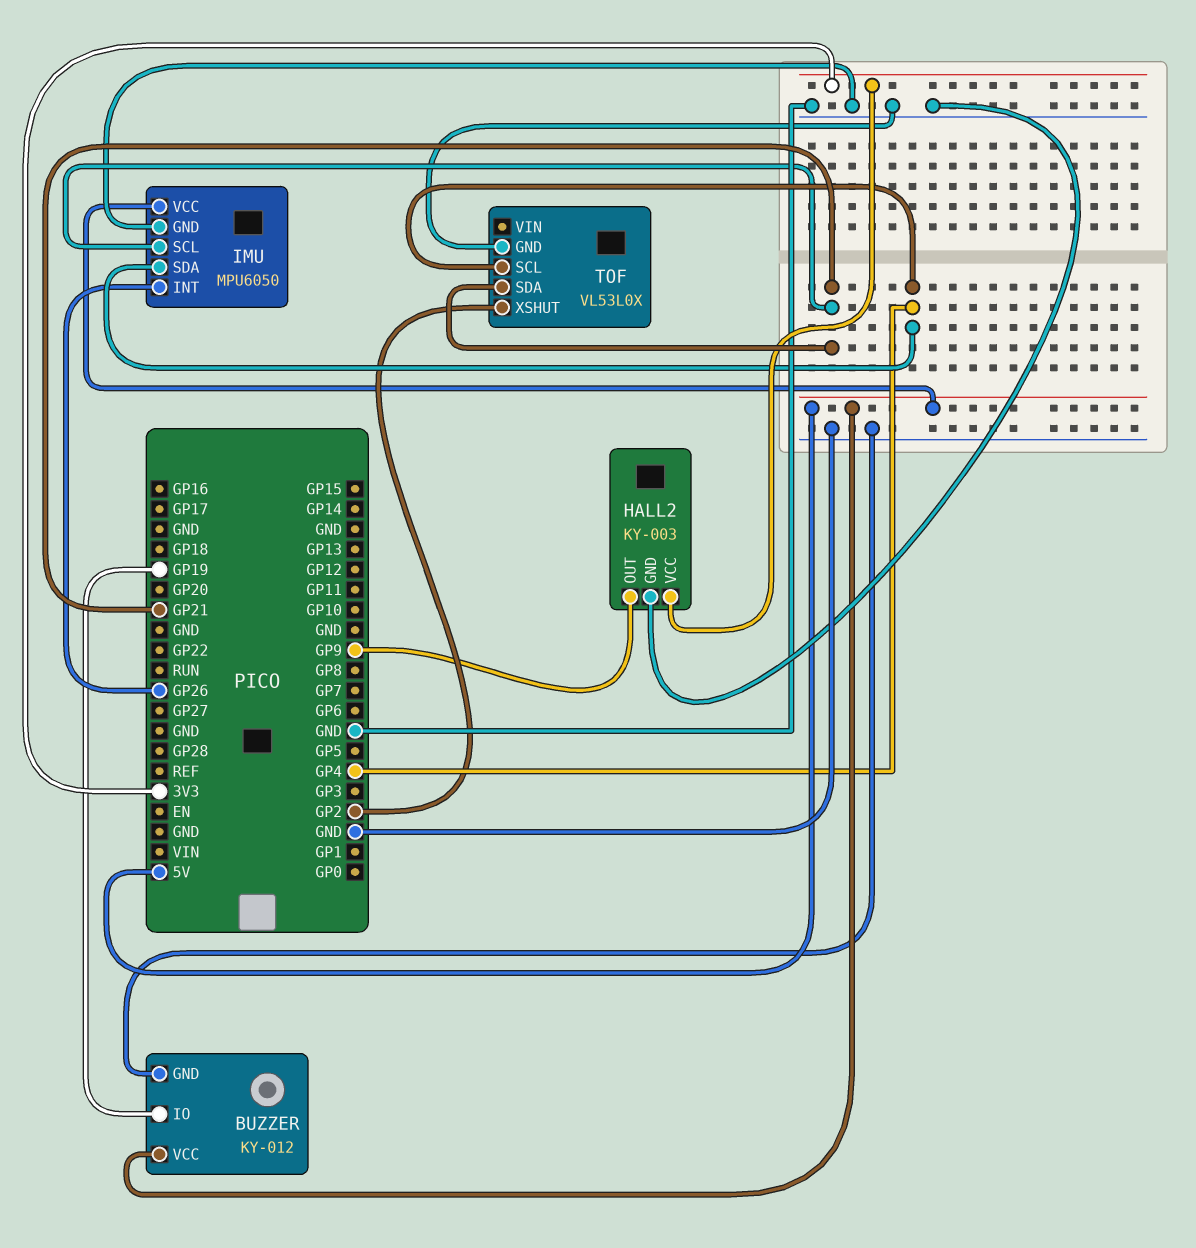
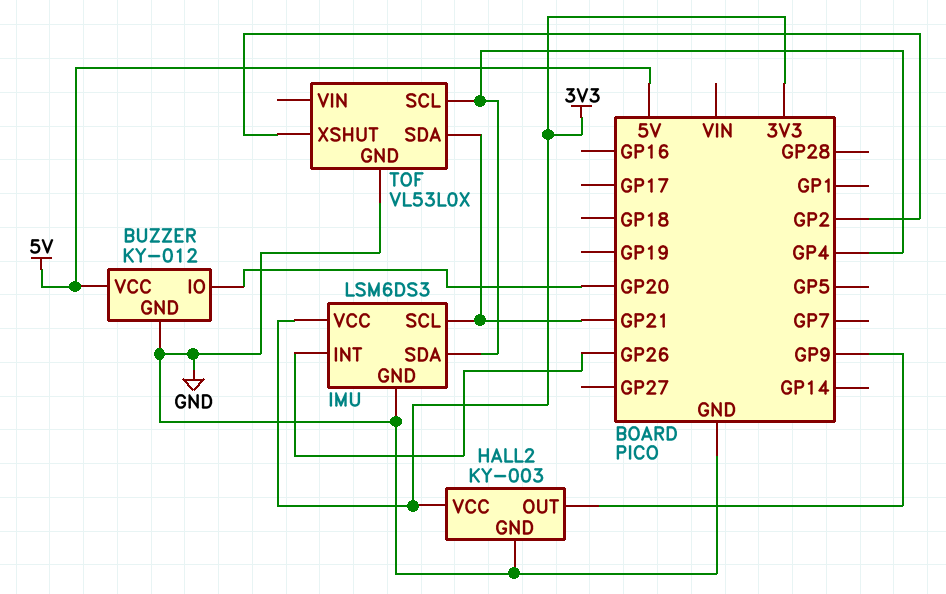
BUZZER pin IO: GP19 -> GP20
IMU: MPU6050 -> LSM6DS3
IMU pin VCC: 5V -> 3V3

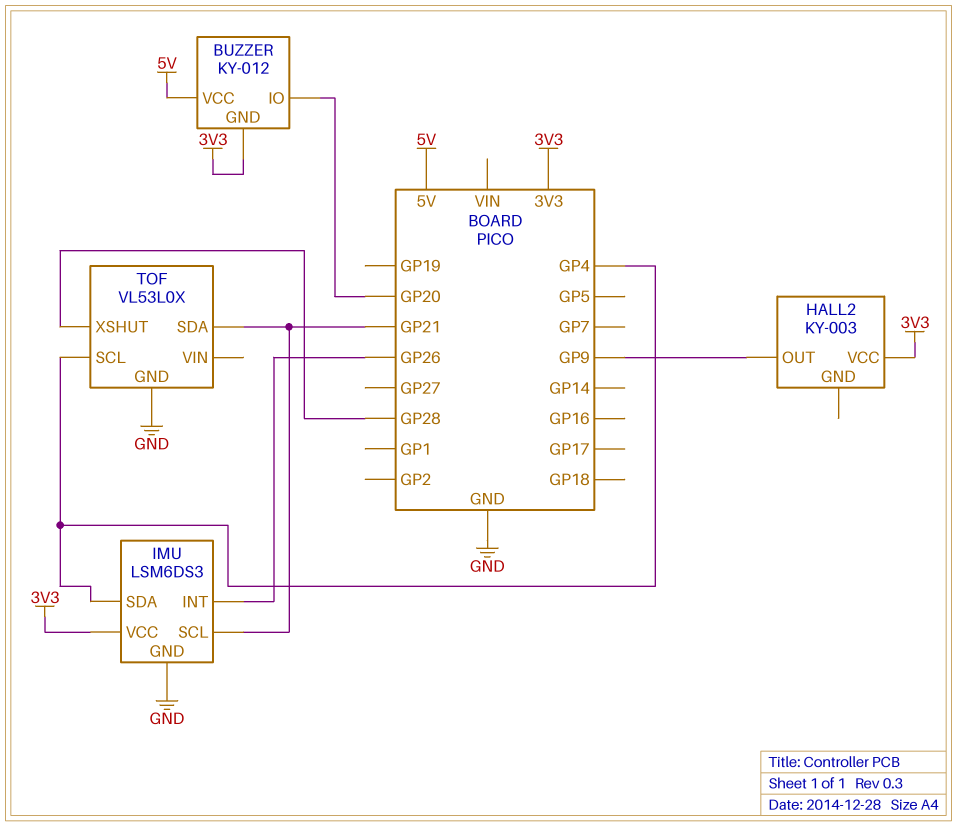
BUZZER pin GND: GND -> 3V3
HALL2 pin GND: GND -> none
TOF pin XSHUT: GP2 -> GP28

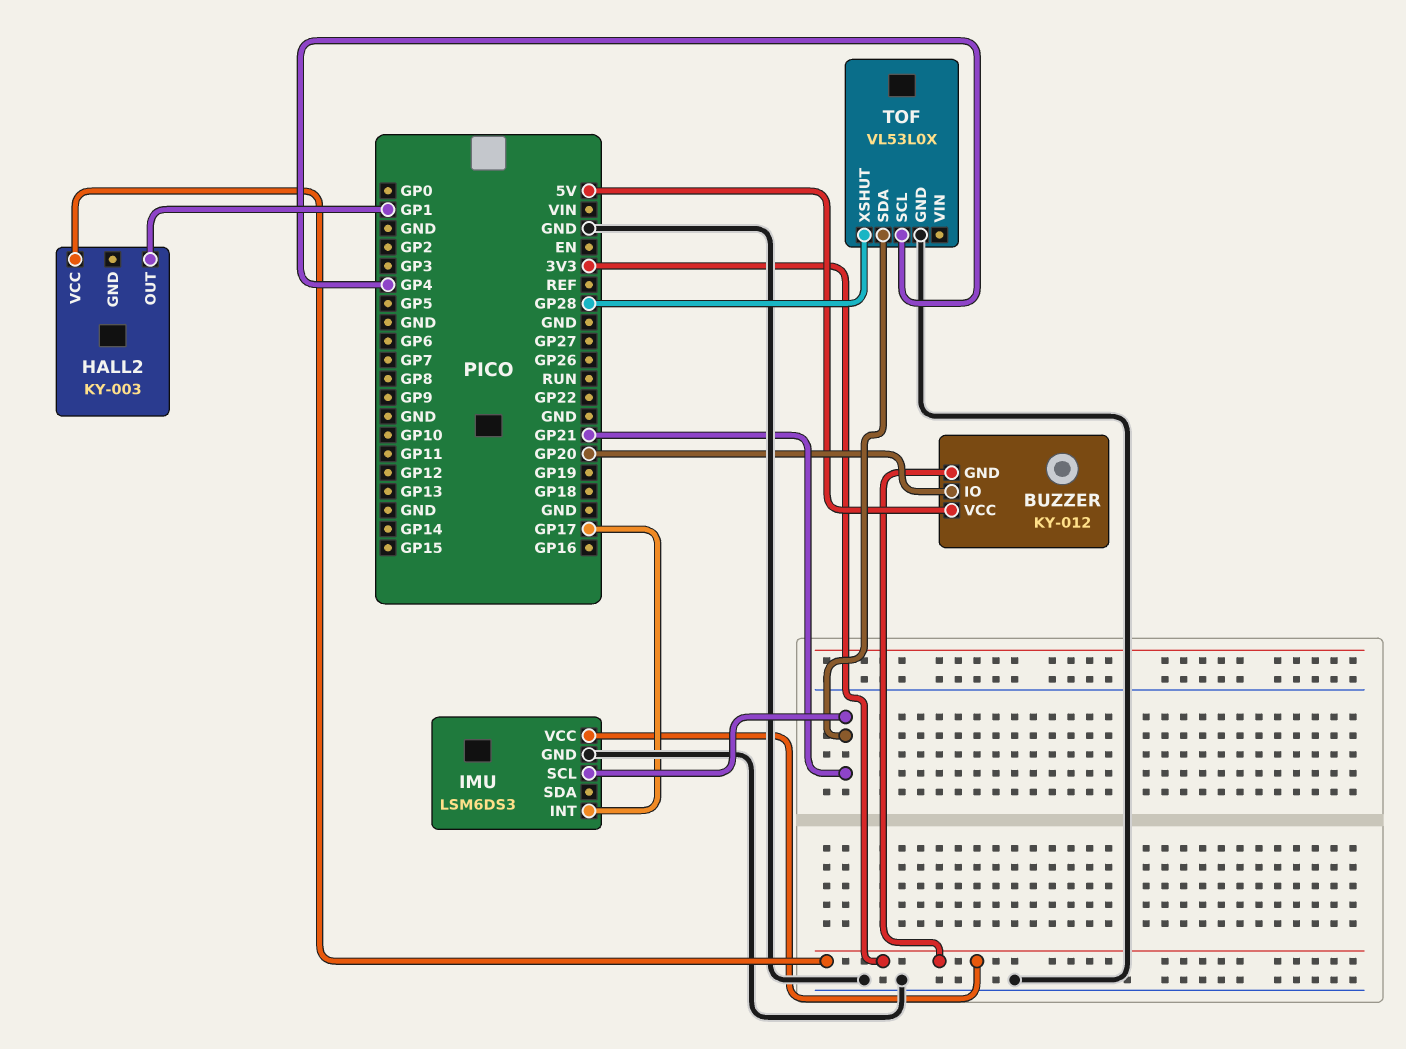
HALL2 pin OUT: GP9 -> GP1
IMU pin INT: GP26 -> GP17
IMU pin SDA: GP4 -> none

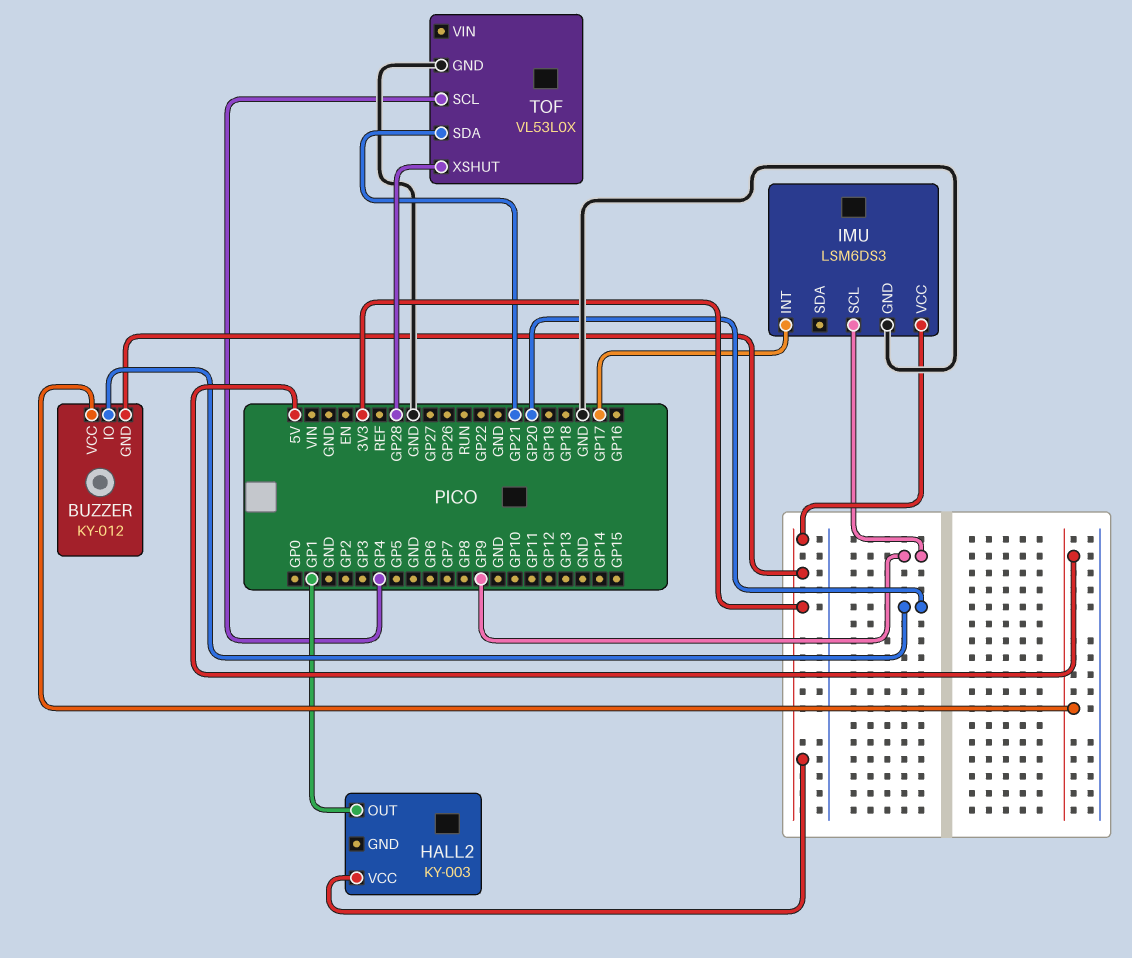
IMU pin SCL: GP21 -> GP9

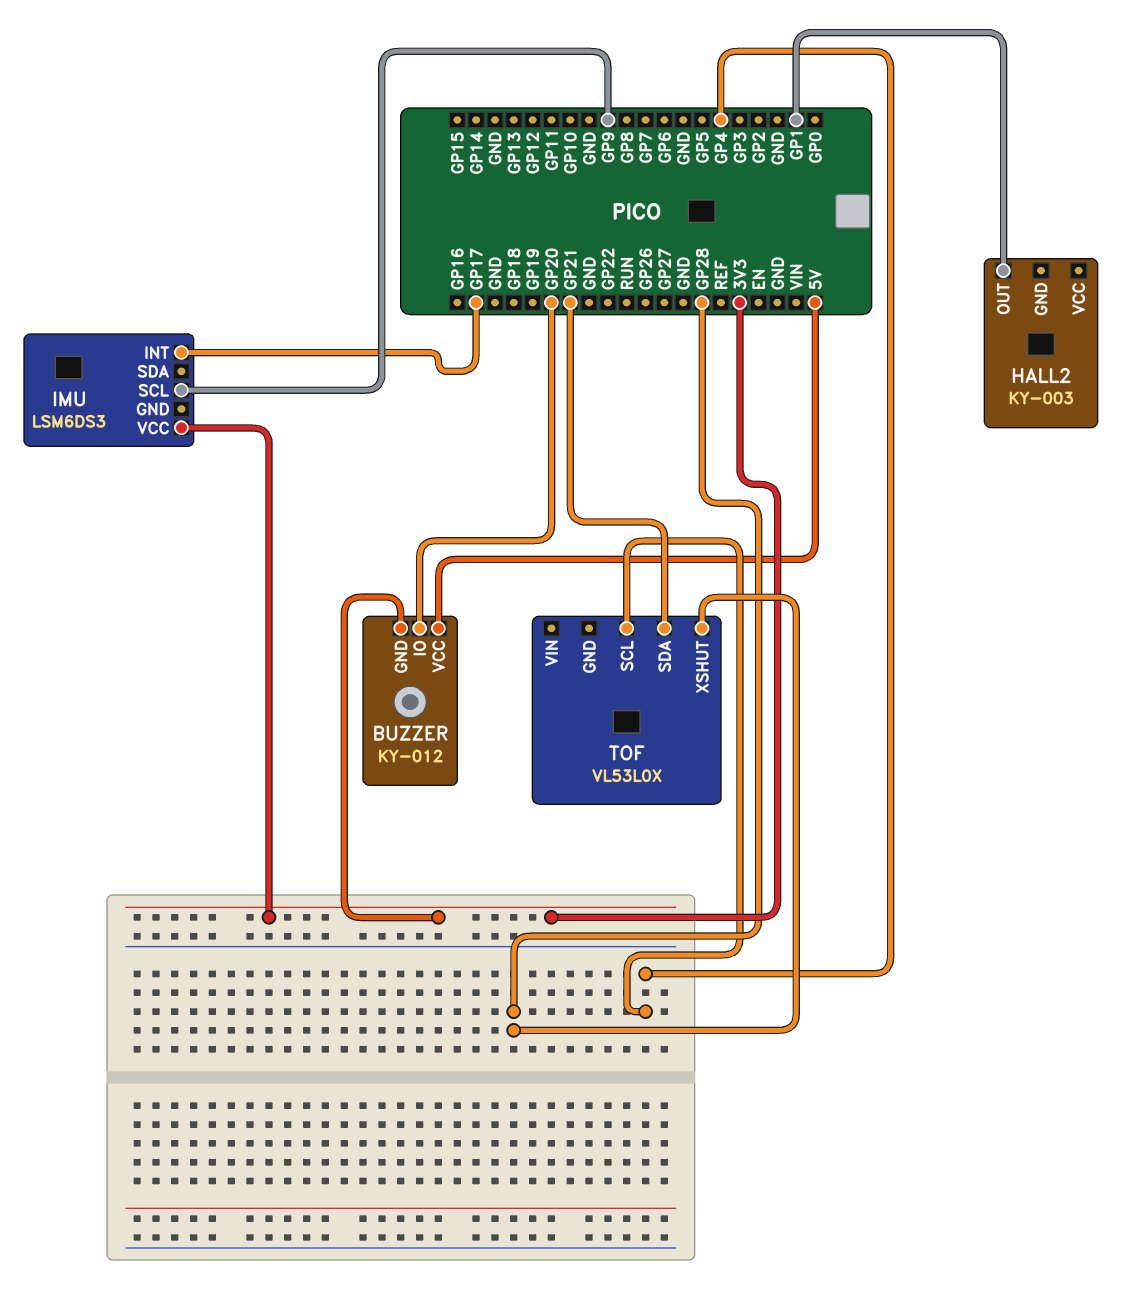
HALL2 pin VCC: 3V3 -> none
IMU pin GND: GND -> none
TOF pin GND: GND -> none

